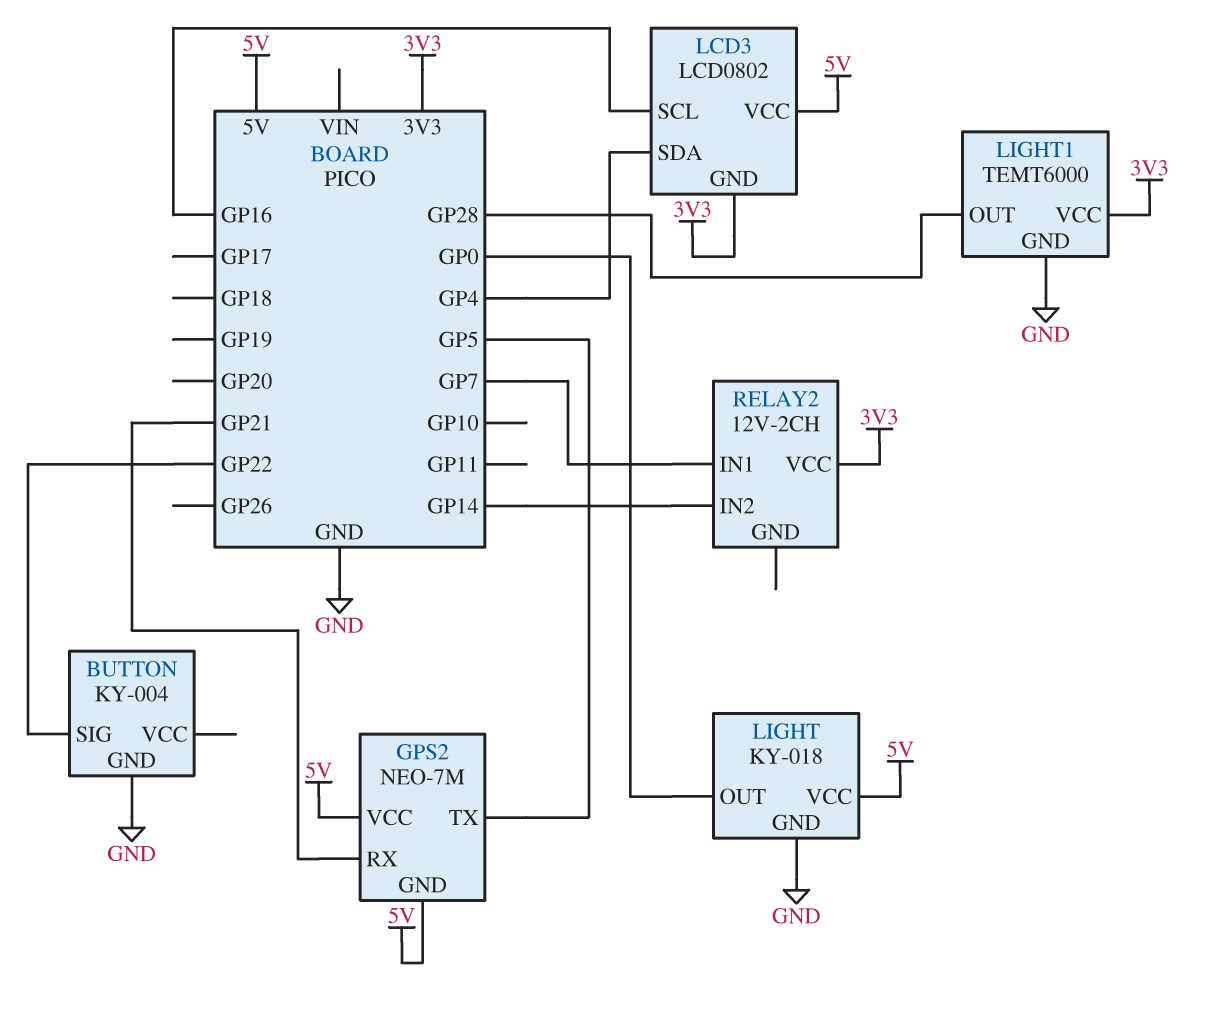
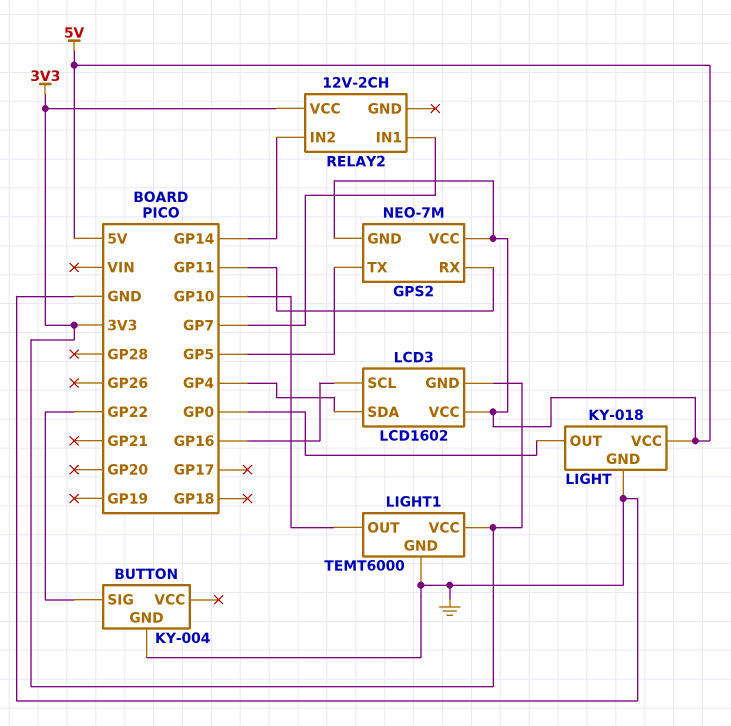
GPS2 pin RX: GP21 -> GP11
LCD3: LCD0802 -> LCD1602
LIGHT1 pin OUT: GP28 -> GP10

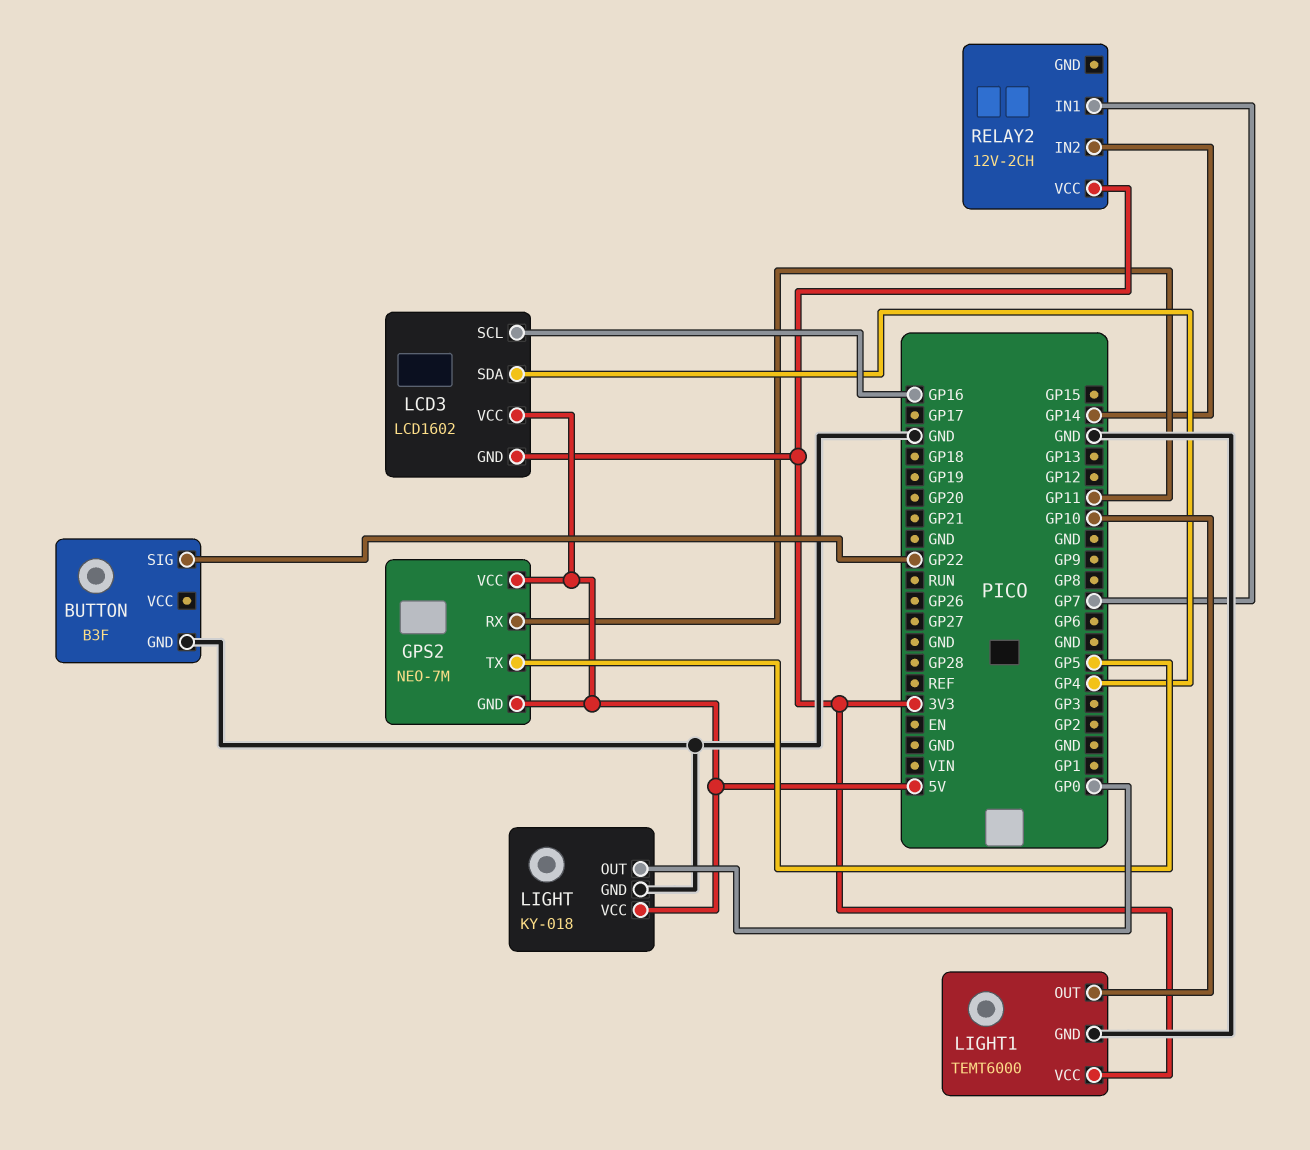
BUTTON: KY-004 -> B3F

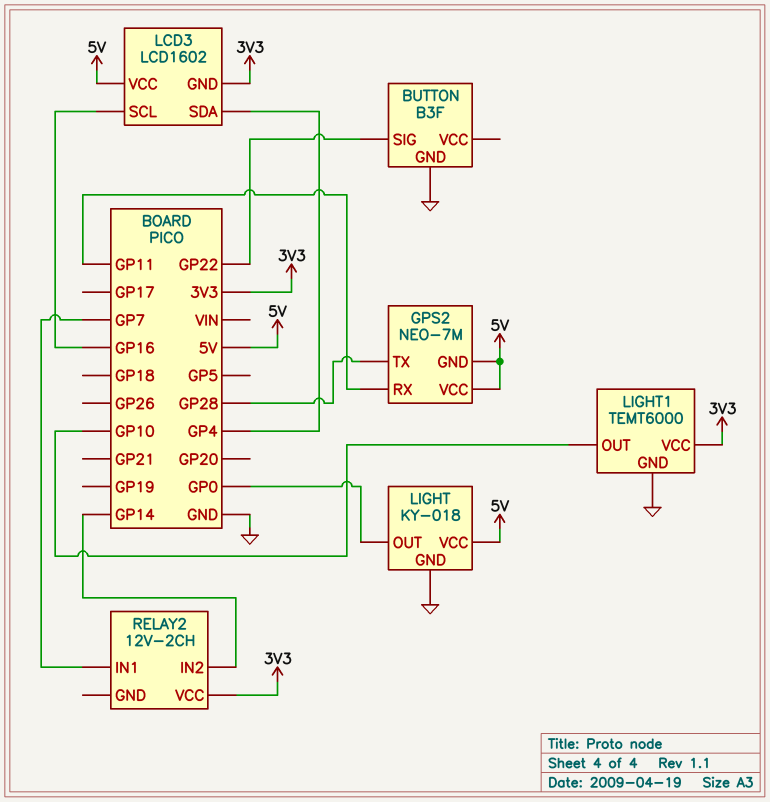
GPS2 pin TX: GP5 -> GP28

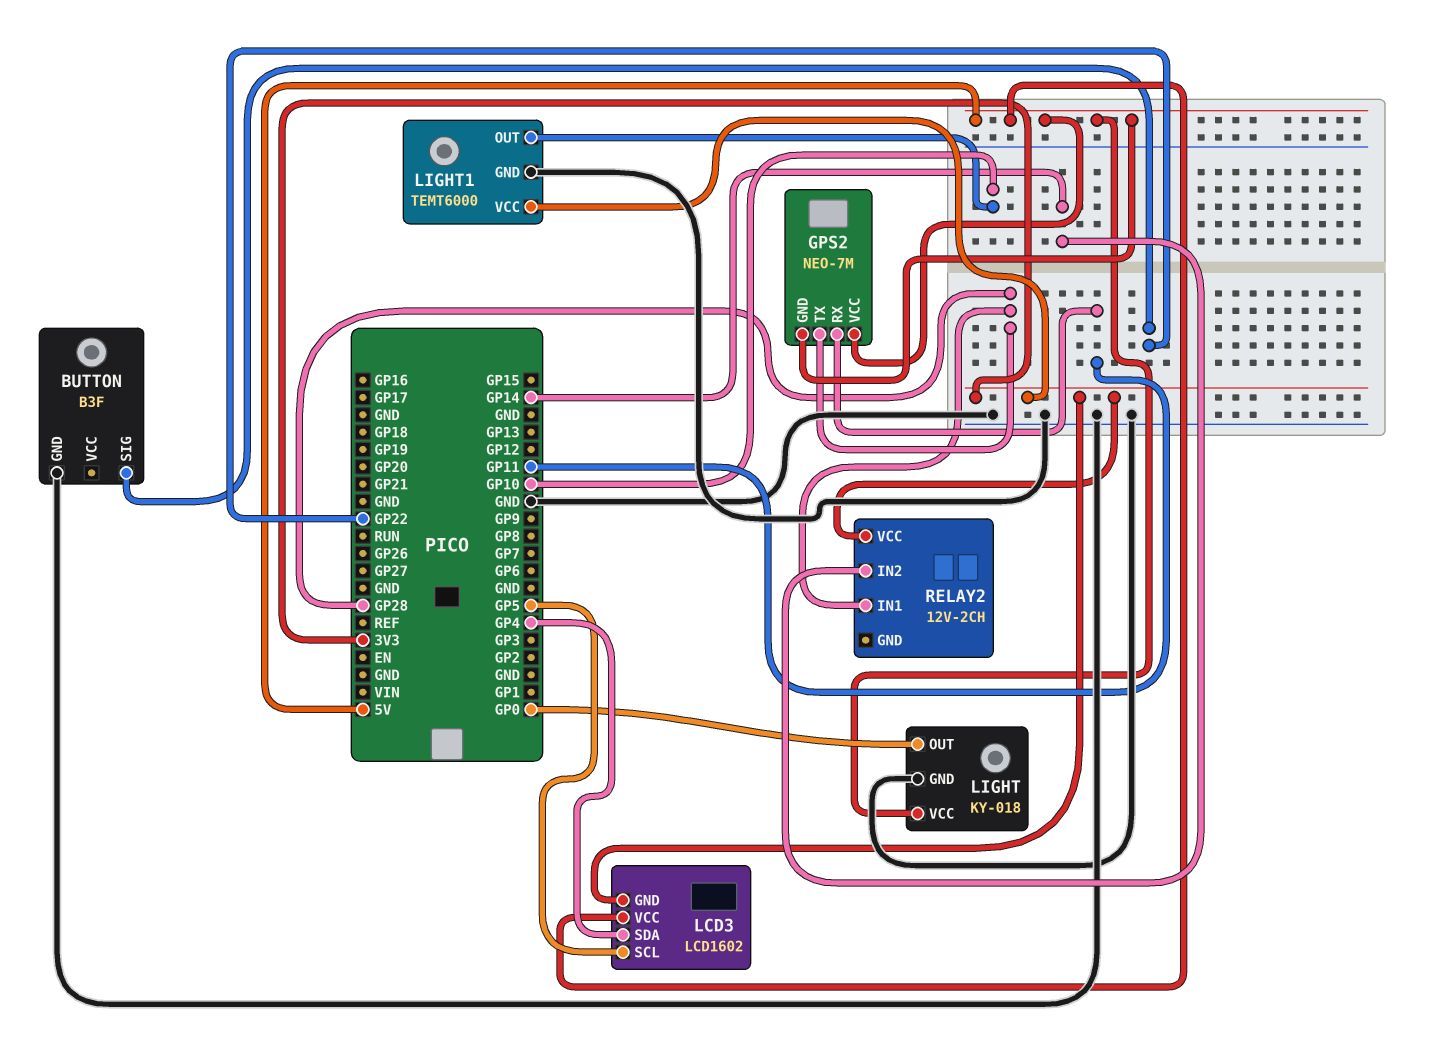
LCD3 pin SCL: GP16 -> GP5
RELAY2 pin IN1: GP7 -> GP28

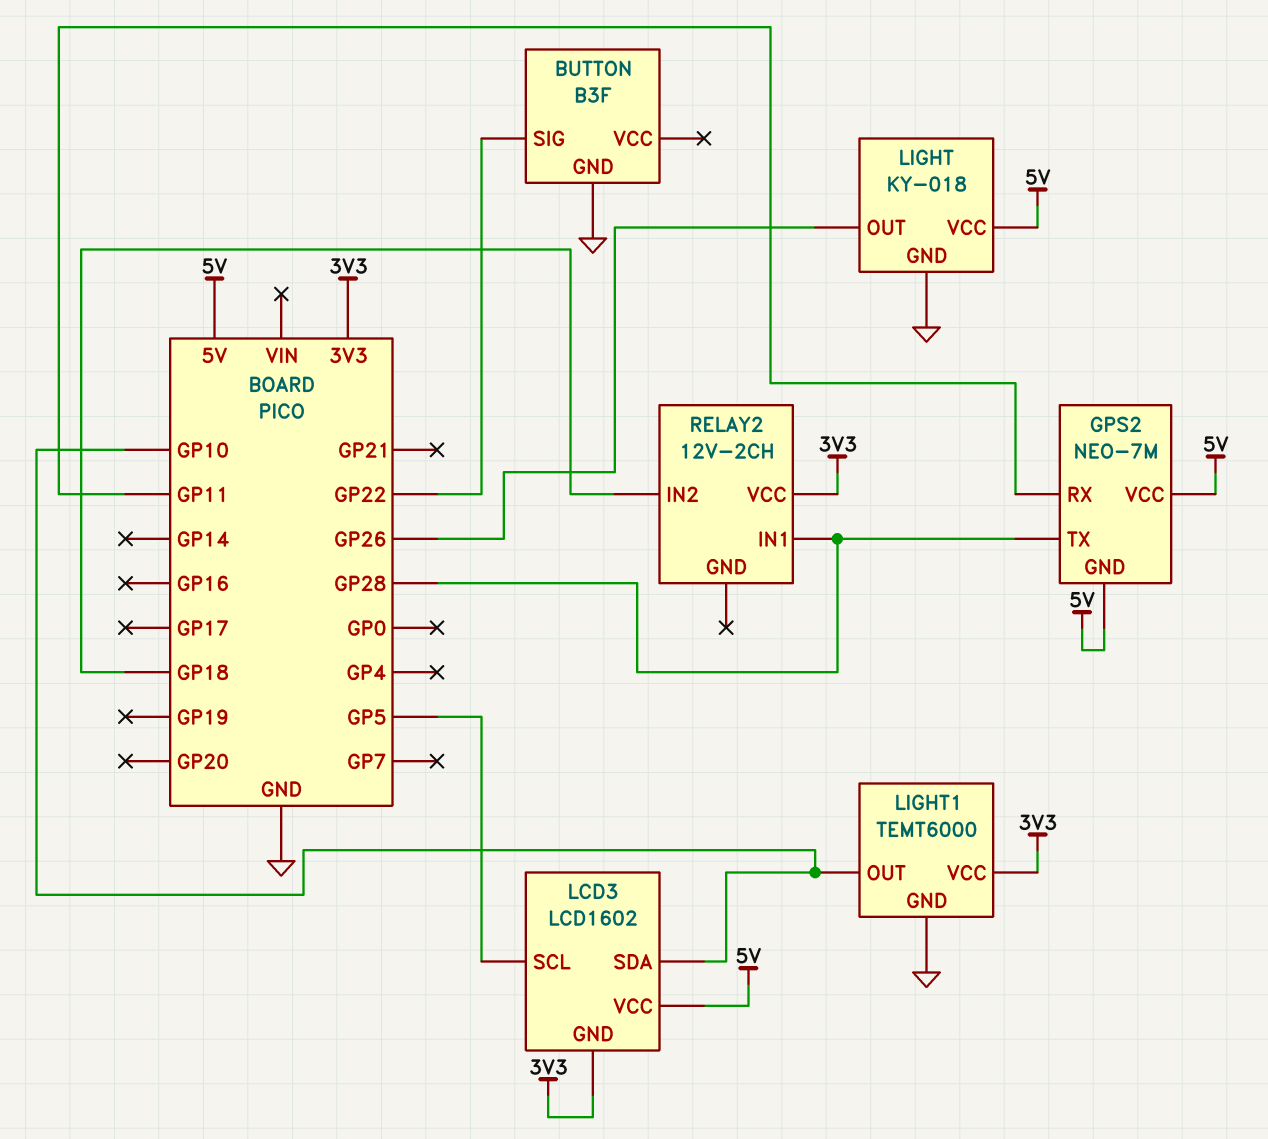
LCD3 pin SDA: GP4 -> GP10
LIGHT pin OUT: GP0 -> GP26
RELAY2 pin IN2: GP14 -> GP18

